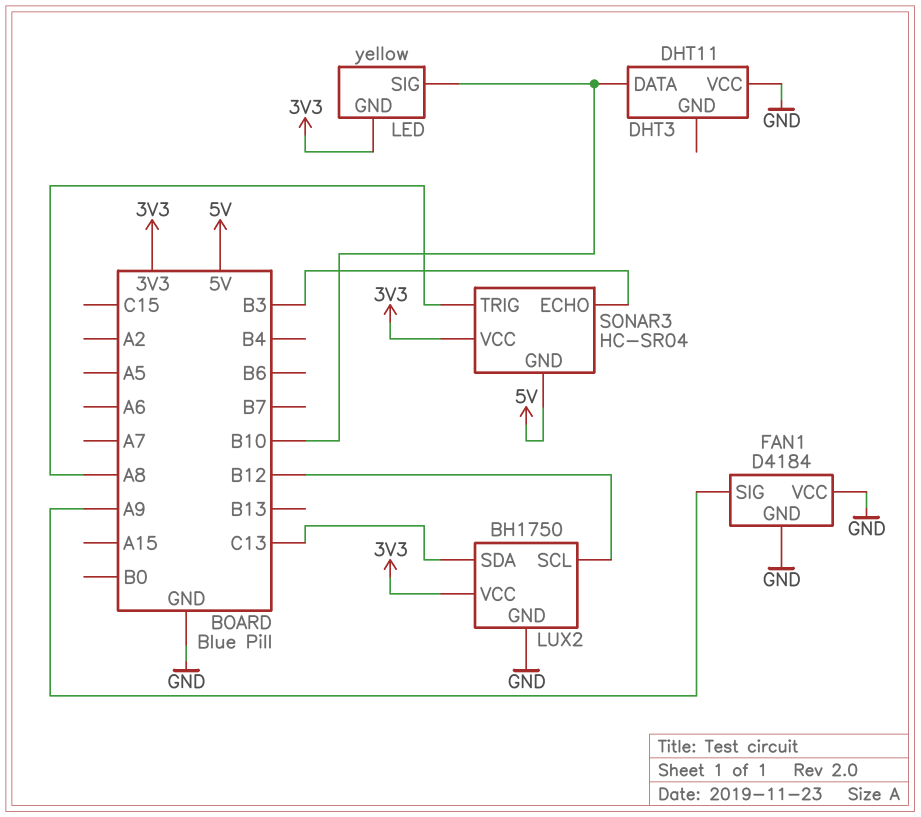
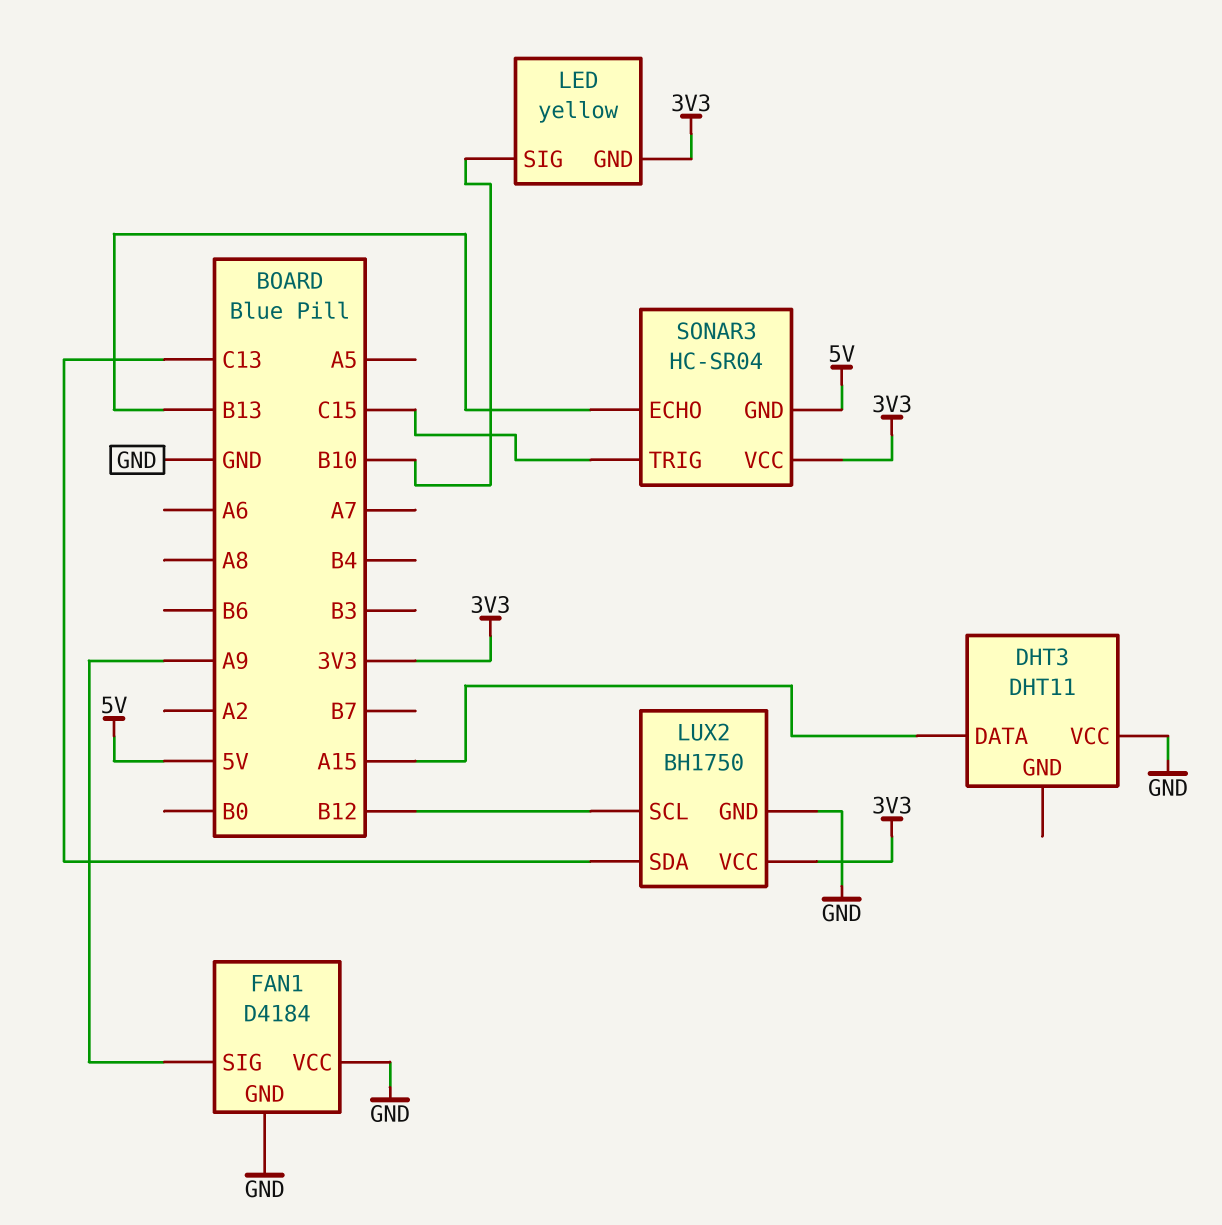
DHT3 pin DATA: B10 -> A15
SONAR3 pin ECHO: B3 -> B13
SONAR3 pin TRIG: A8 -> C15

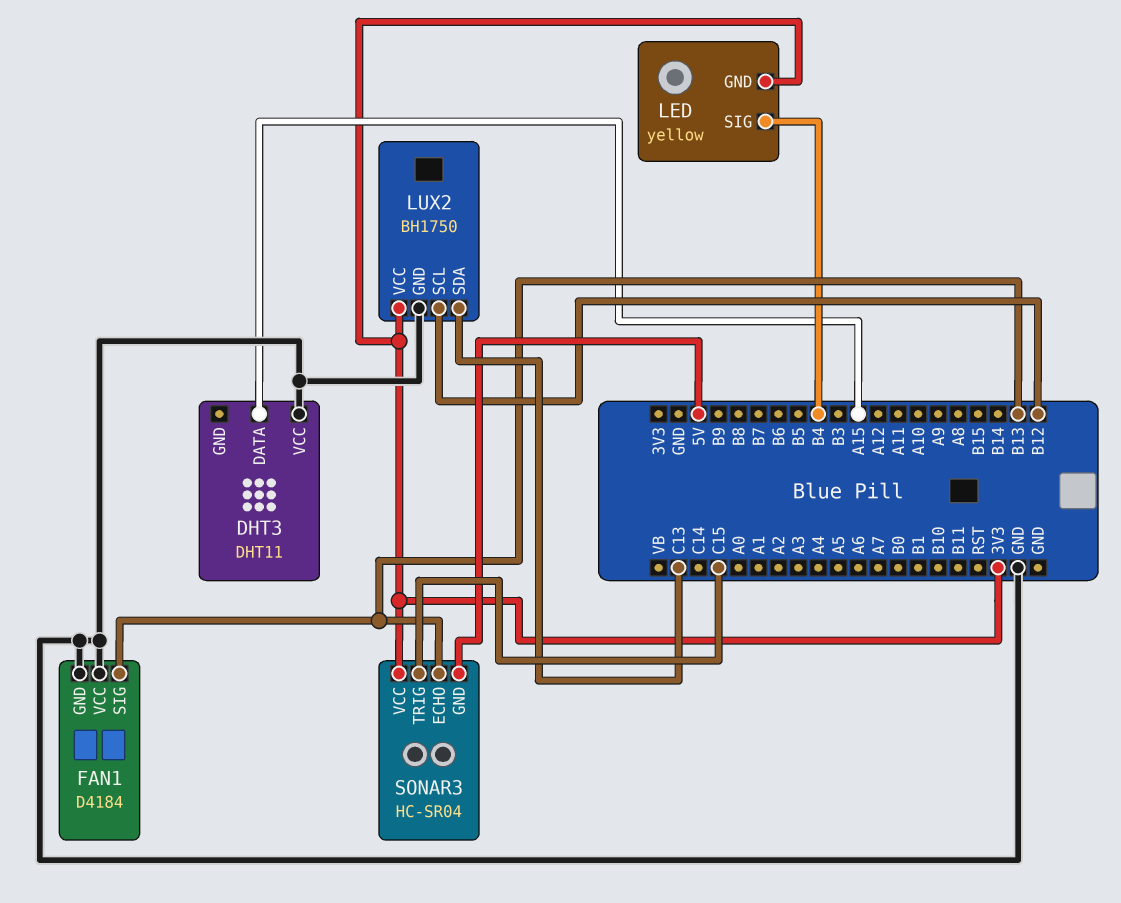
FAN1 pin SIG: A9 -> B13
LED pin SIG: B10 -> B4

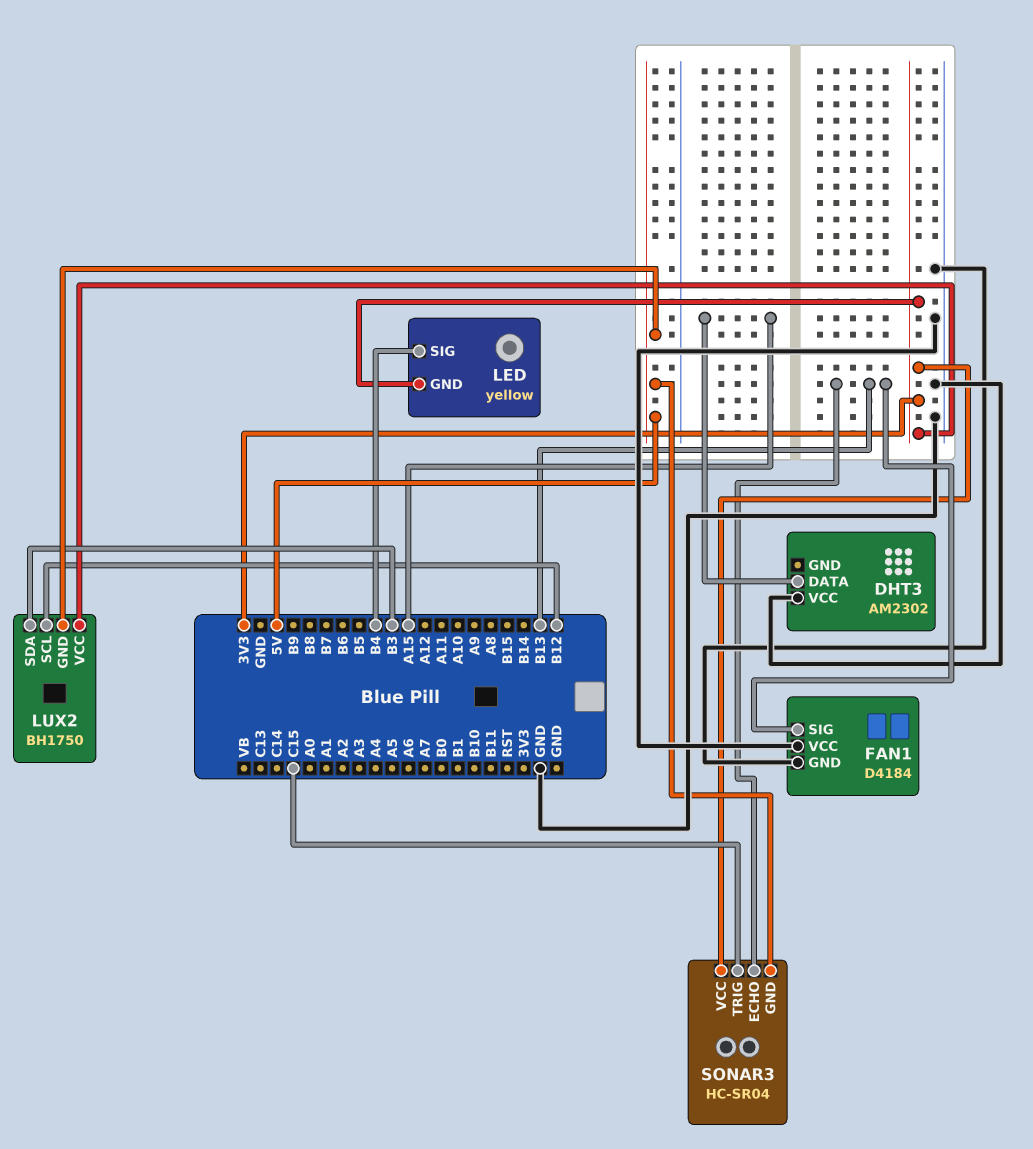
DHT3: DHT11 -> AM2302
LUX2 pin GND: GND -> 5V
LUX2 pin SDA: C13 -> B3

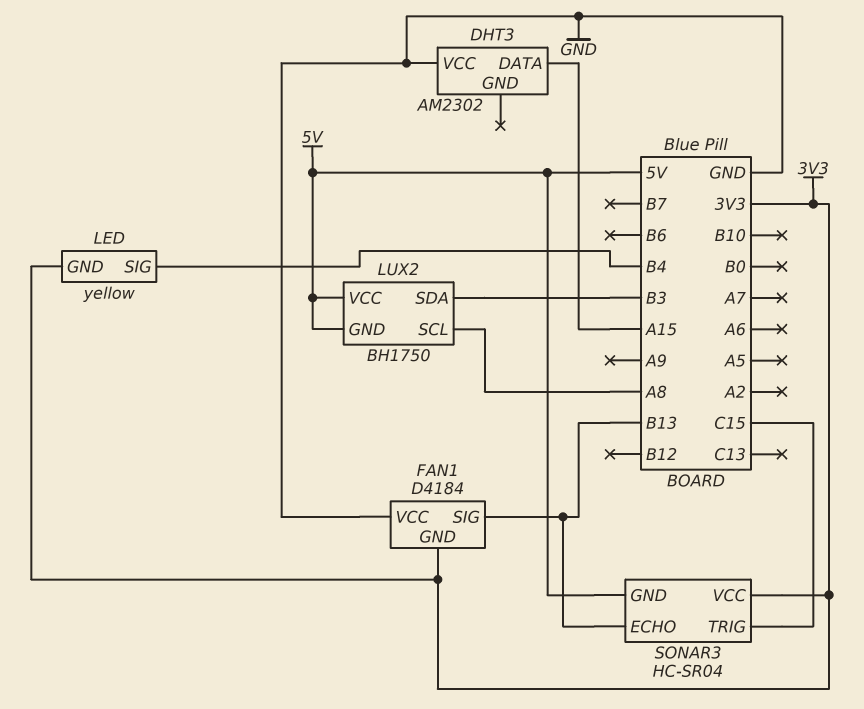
FAN1 pin GND: GND -> 3V3
LUX2 pin SCL: B12 -> A8
LUX2 pin VCC: 3V3 -> 5V

